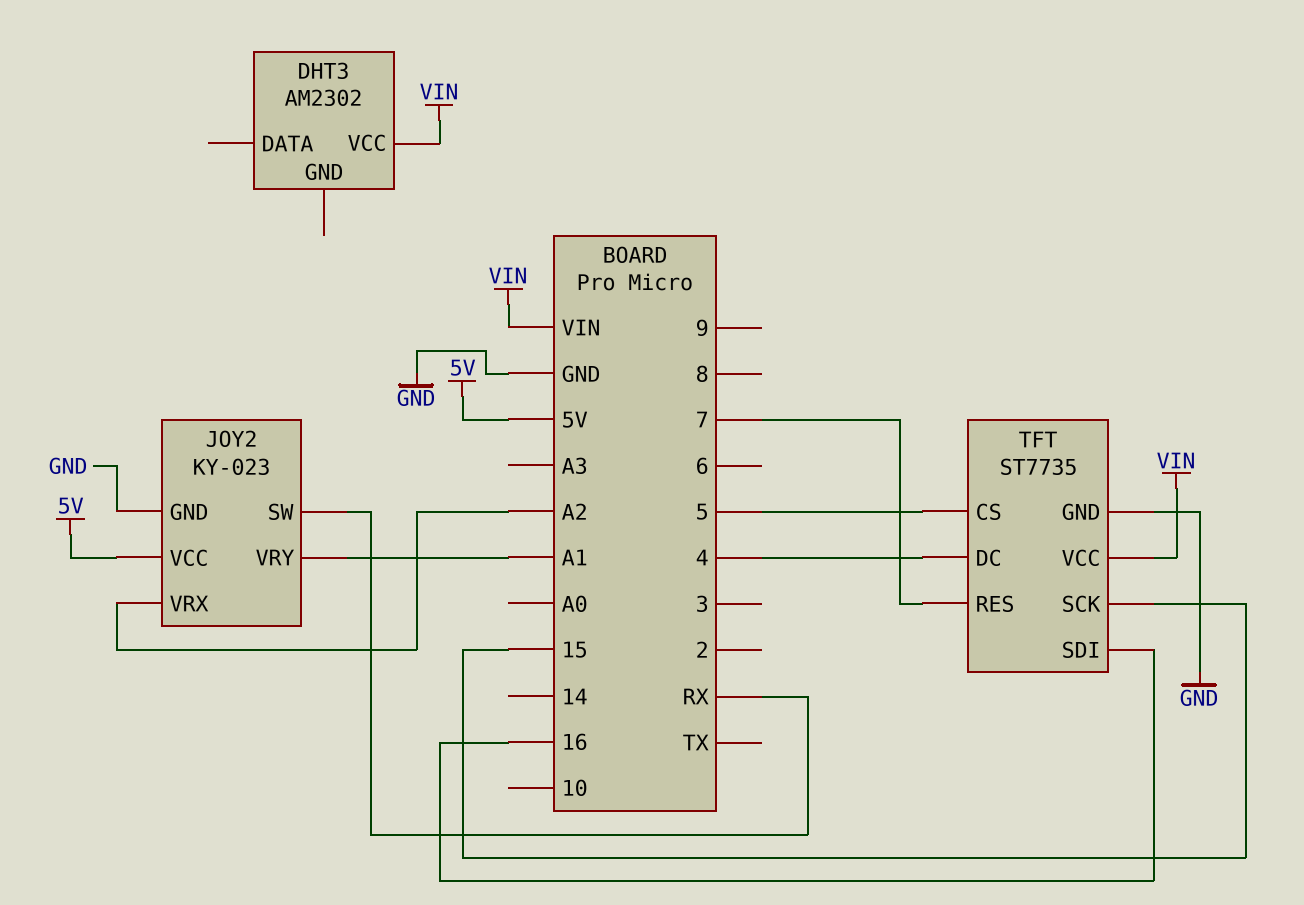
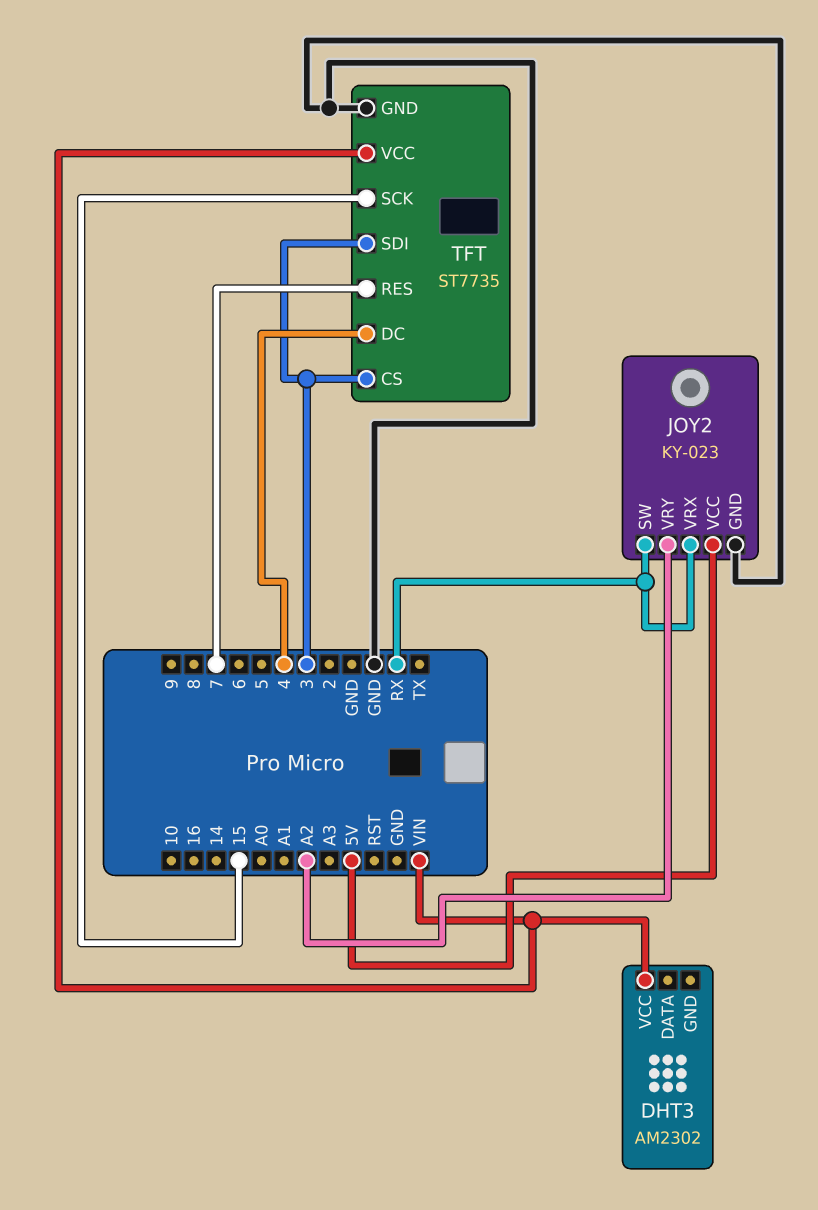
JOY2 pin VRX: A2 -> RX
JOY2 pin VRY: A1 -> A2
TFT pin CS: 5 -> 3
TFT pin SDI: 16 -> 3

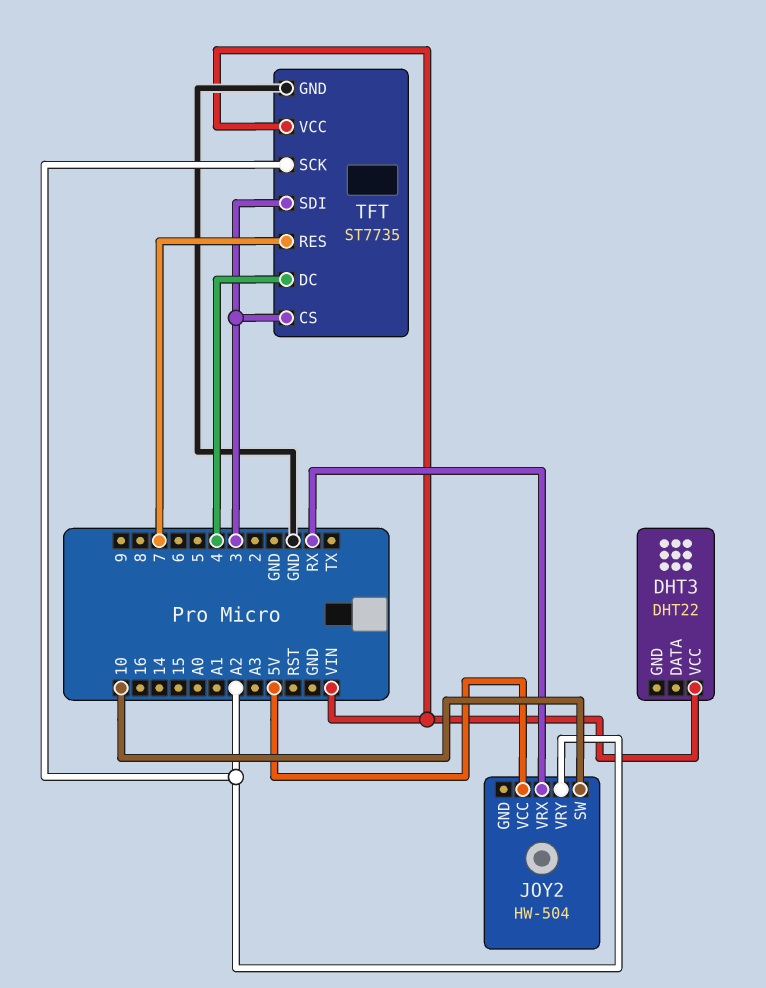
DHT3: AM2302 -> DHT22
JOY2: KY-023 -> HW-504
JOY2 pin GND: GND -> none
JOY2 pin SW: RX -> 10
TFT pin SCK: 15 -> A2

